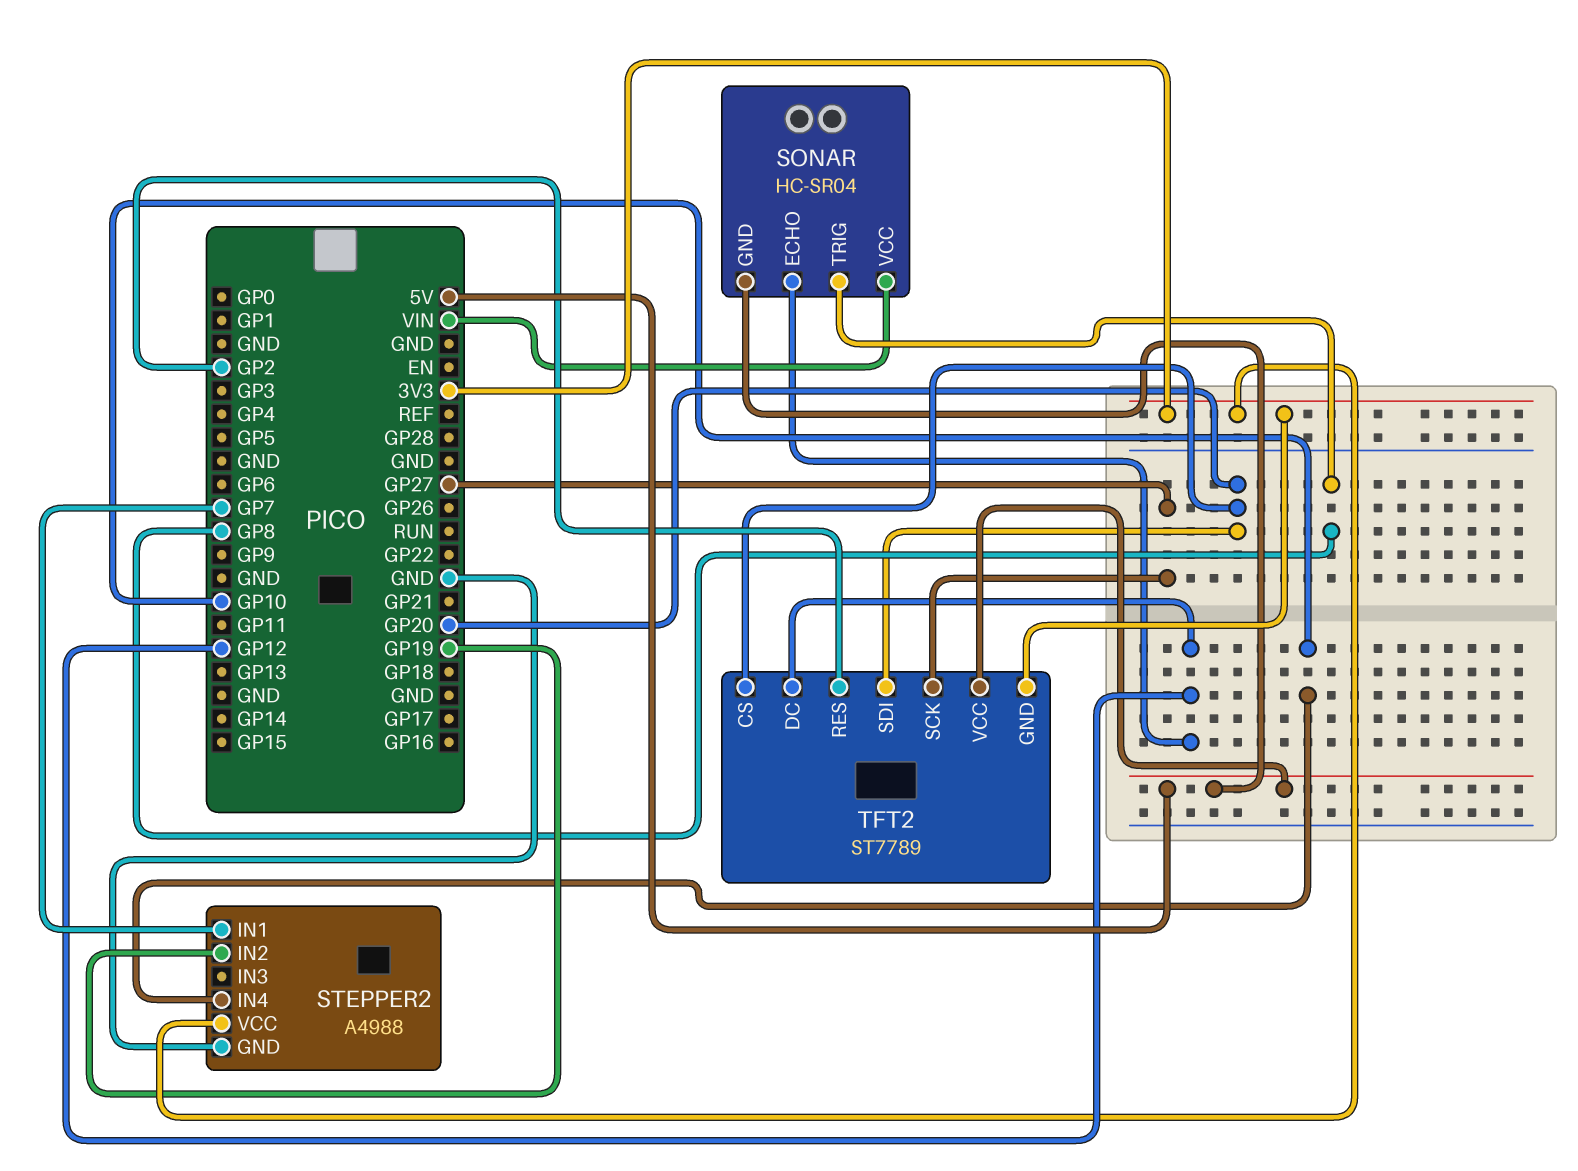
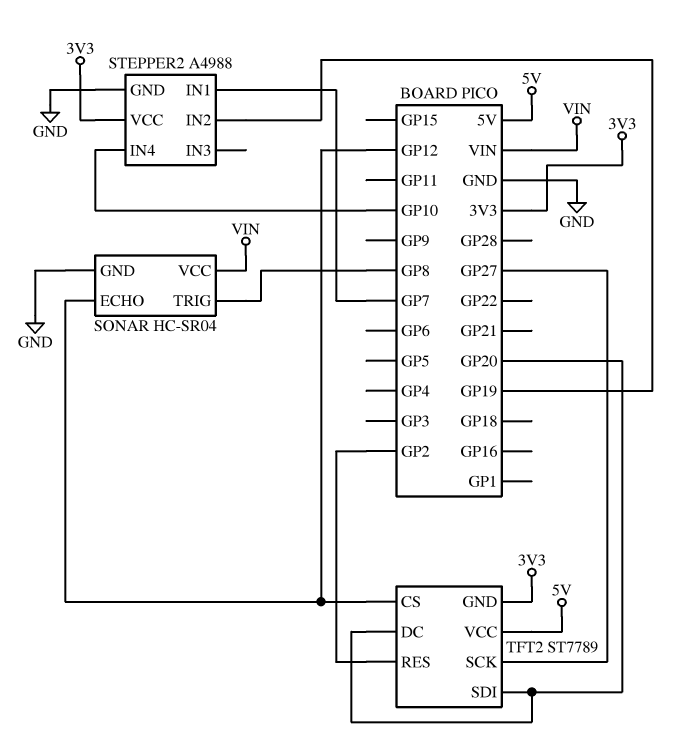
SONAR pin GND: 5V -> GND
TFT2 pin CS: GP20 -> GP12
TFT2 pin DC: GP12 -> GP20

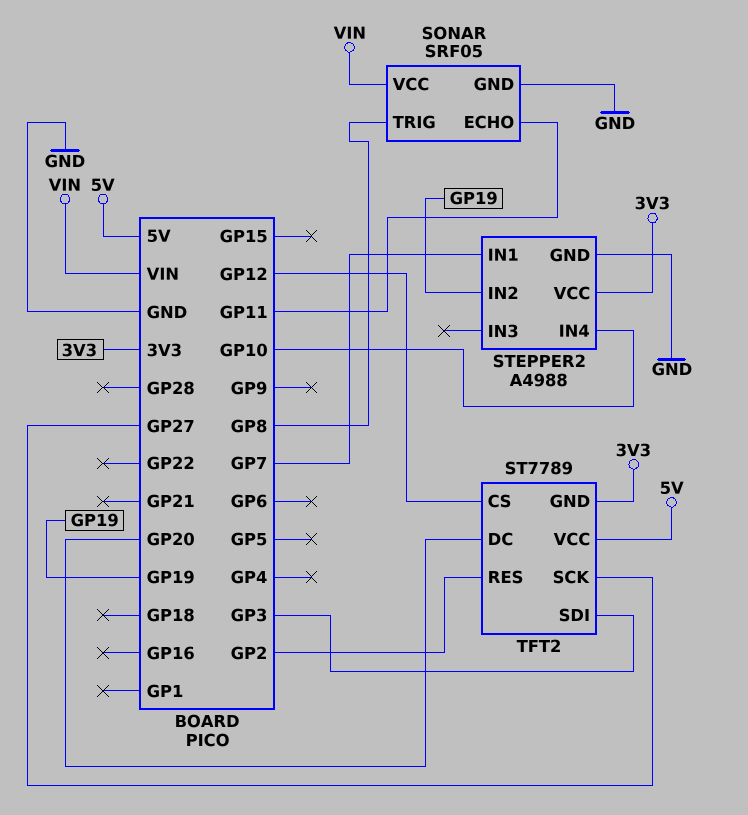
SONAR: HC-SR04 -> SRF05
SONAR pin ECHO: GP12 -> GP11
TFT2 pin SDI: GP20 -> GP3

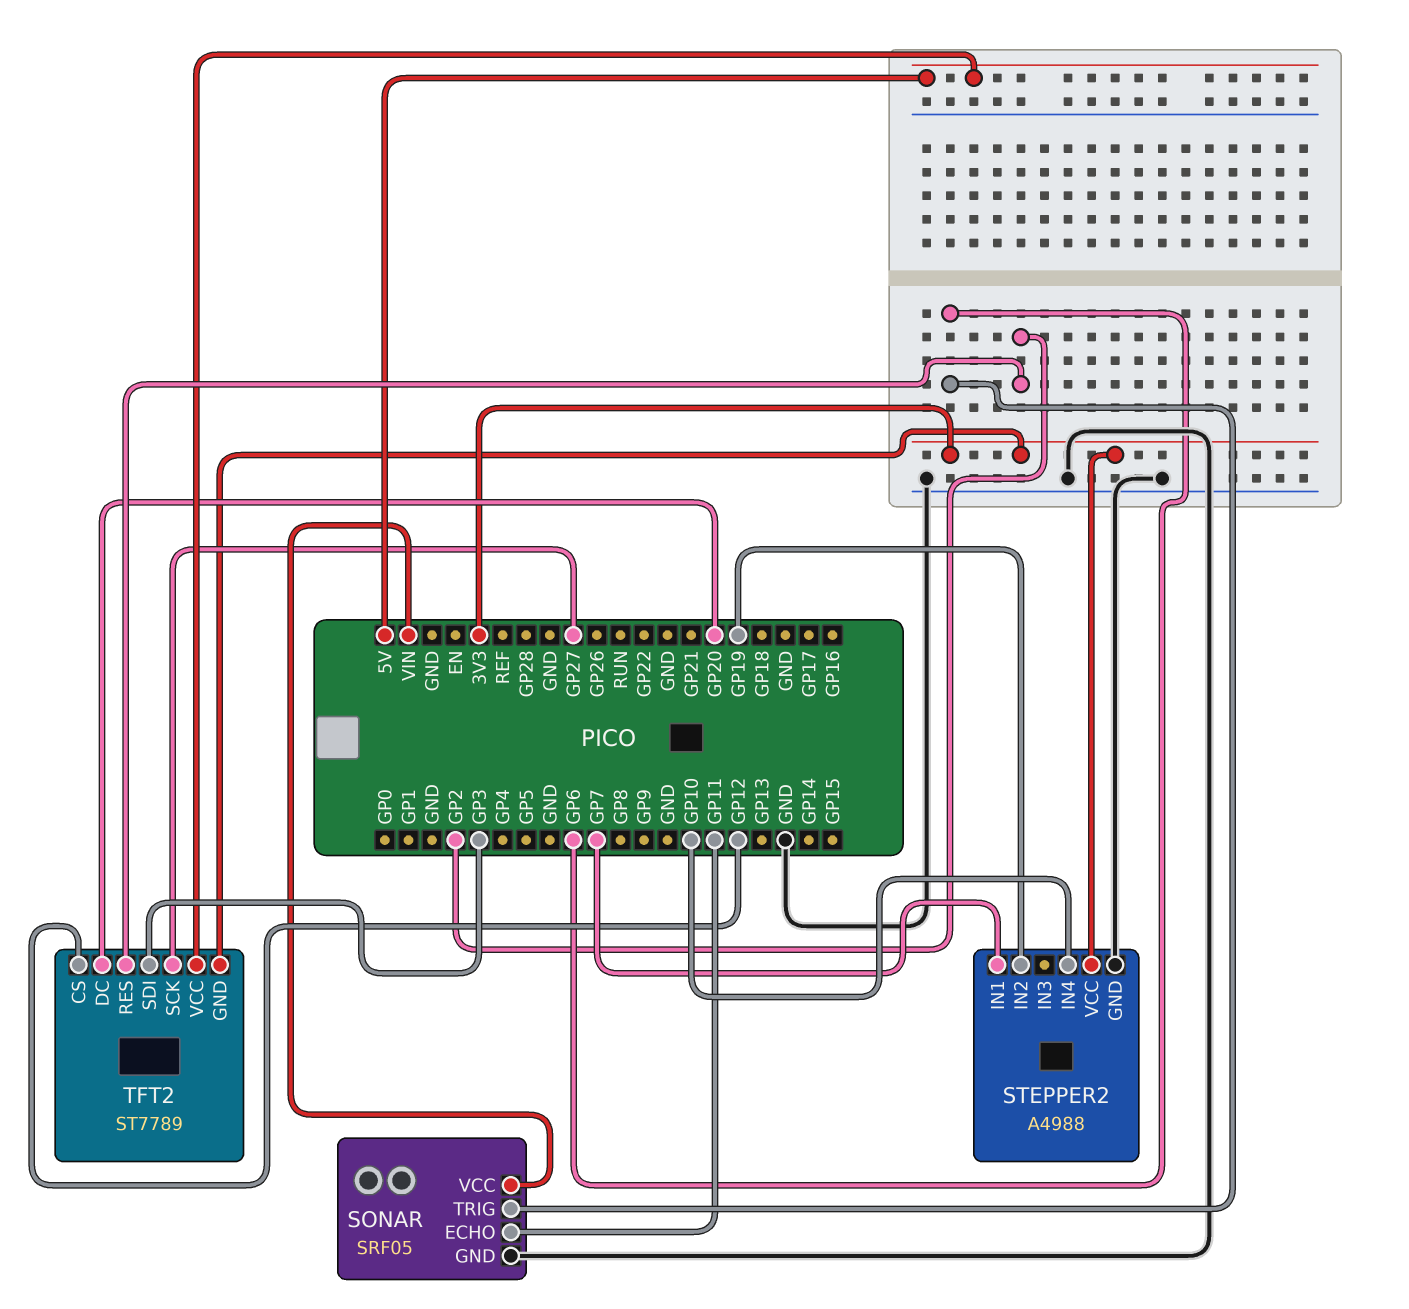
SONAR pin TRIG: GP8 -> GP6

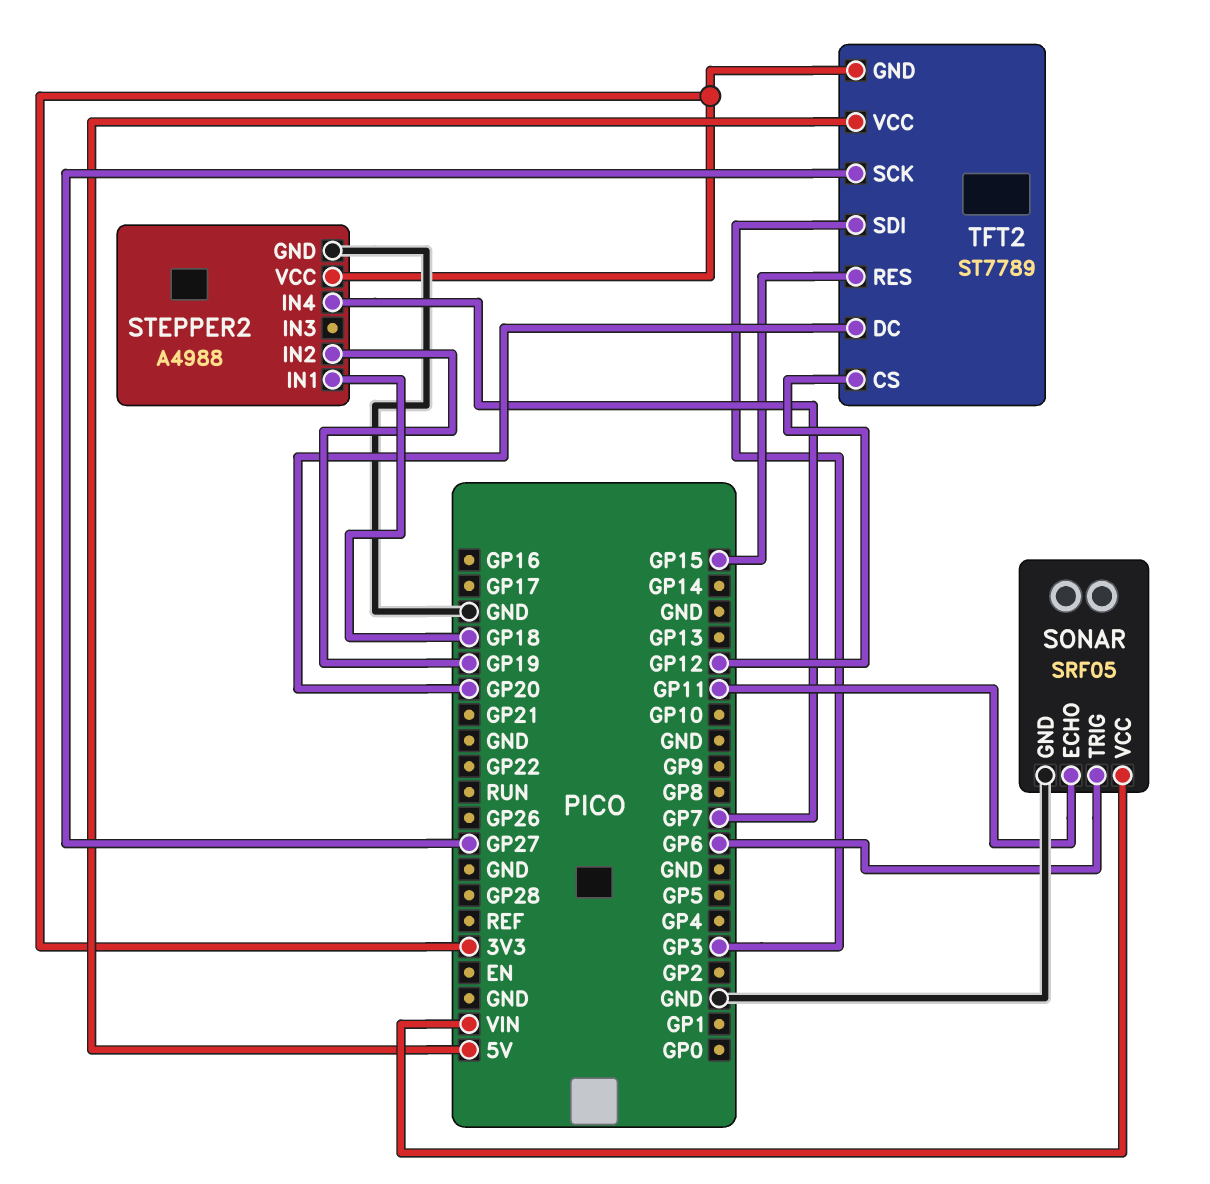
STEPPER2 pin IN1: GP7 -> GP18
STEPPER2 pin IN4: GP10 -> GP7
TFT2 pin RES: GP2 -> GP15

